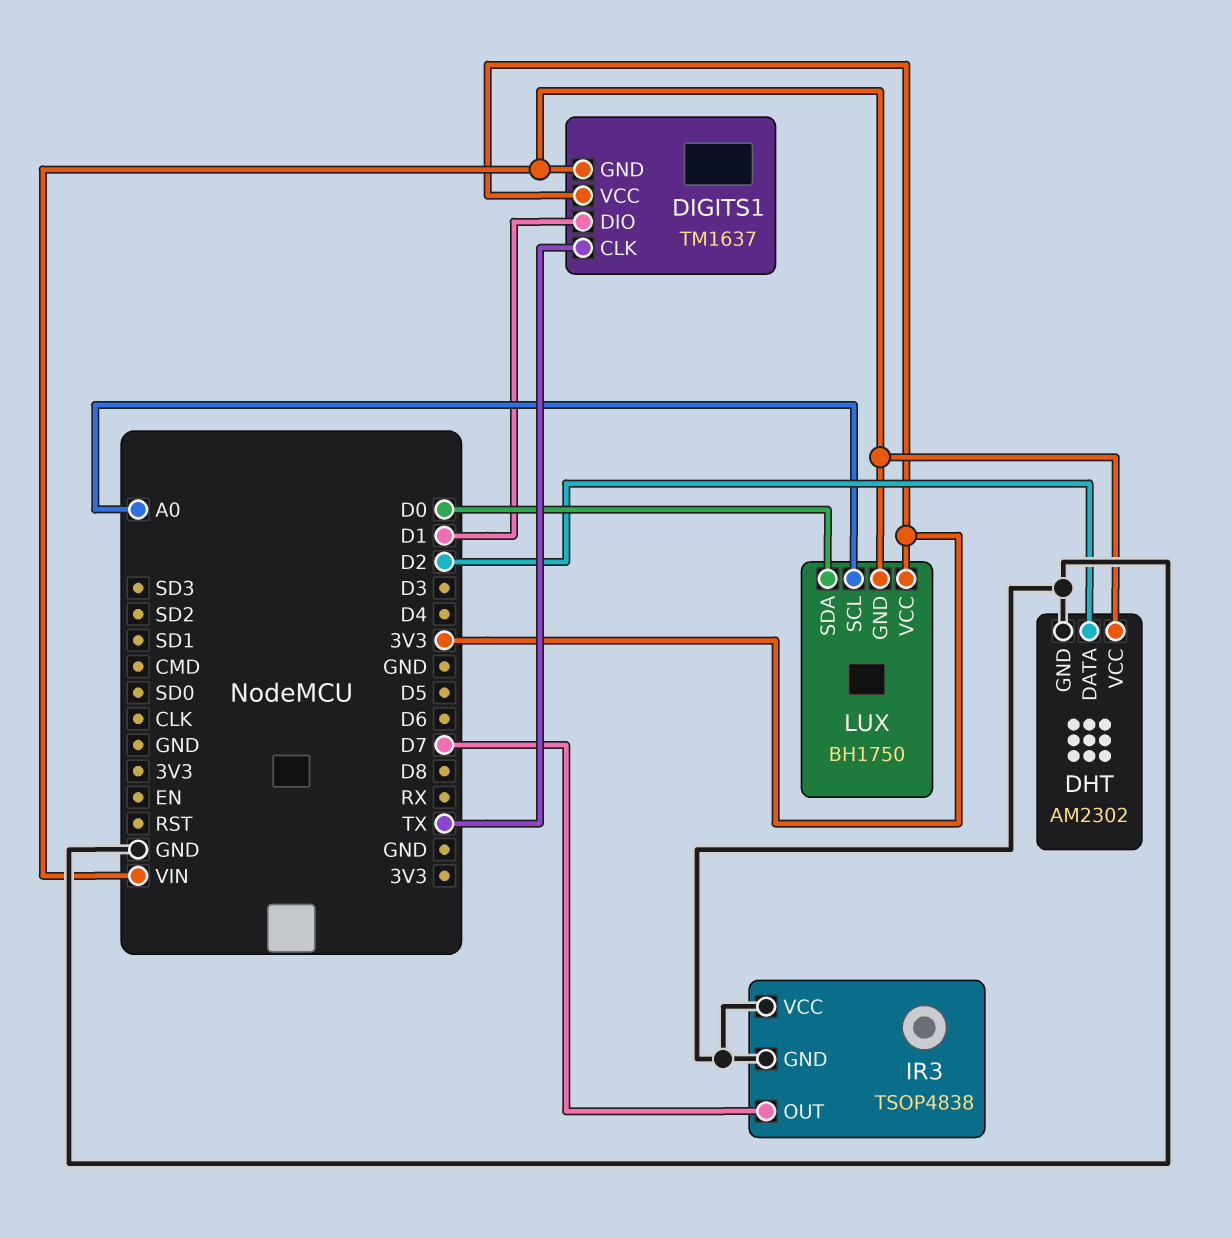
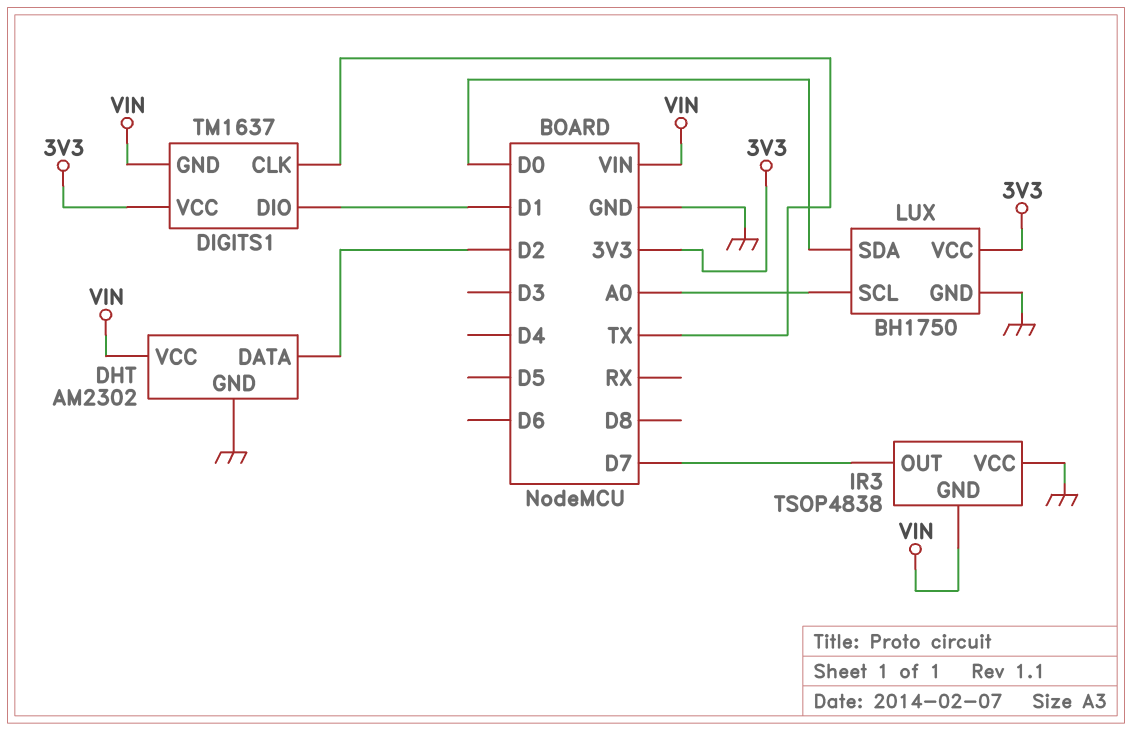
IR3 pin GND: GND -> VIN
LUX pin GND: VIN -> GND

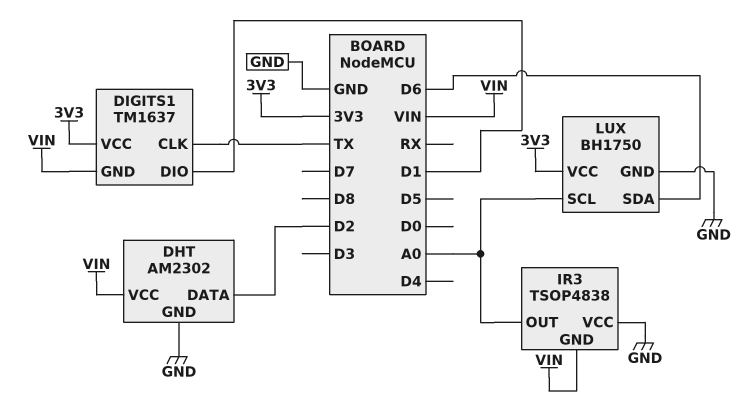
IR3 pin OUT: D7 -> A0
LUX pin SDA: D0 -> D6

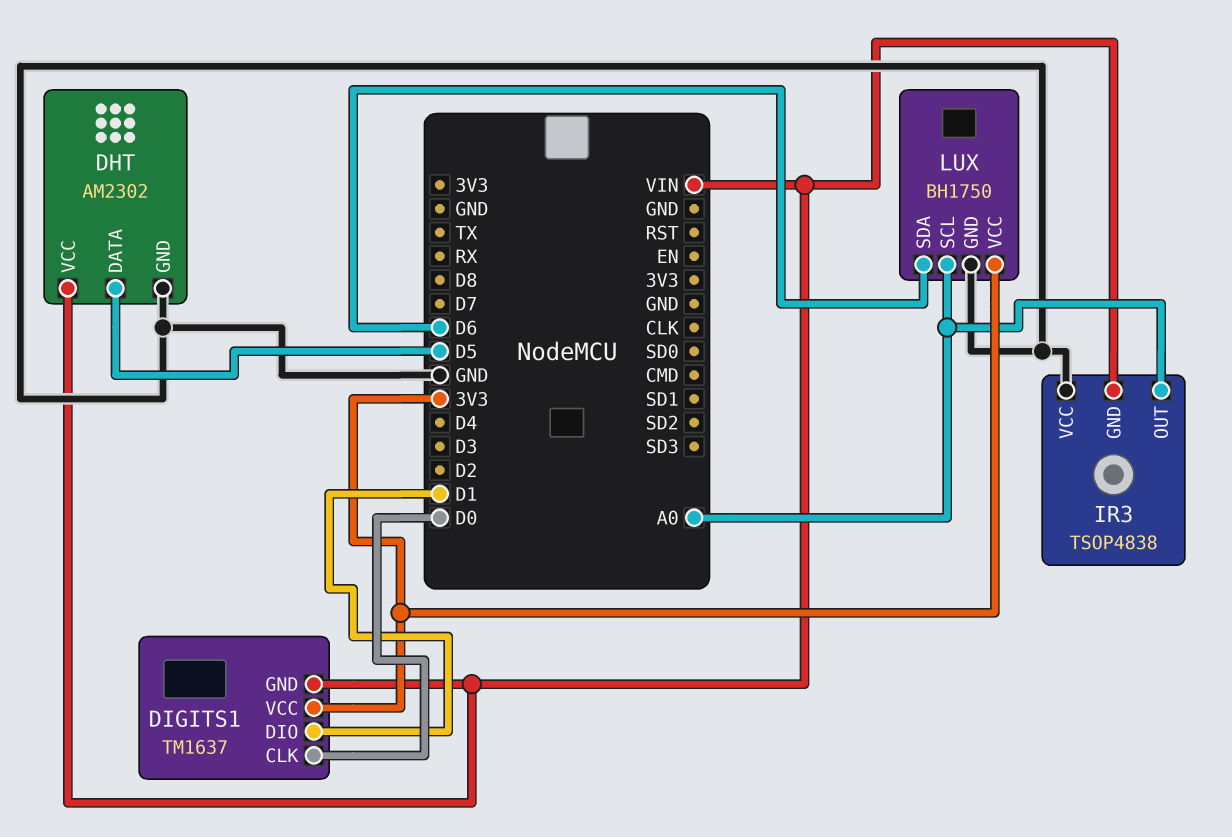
DHT pin DATA: D2 -> D5
DIGITS1 pin CLK: TX -> D0

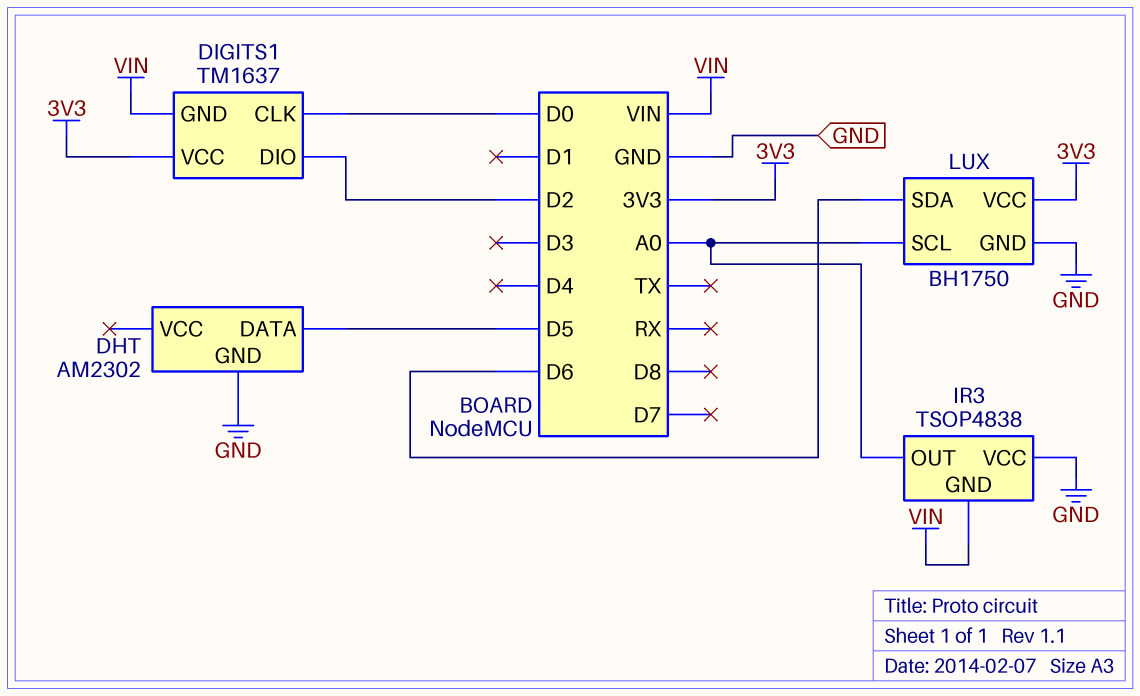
DHT pin VCC: VIN -> none
DIGITS1 pin DIO: D1 -> D2

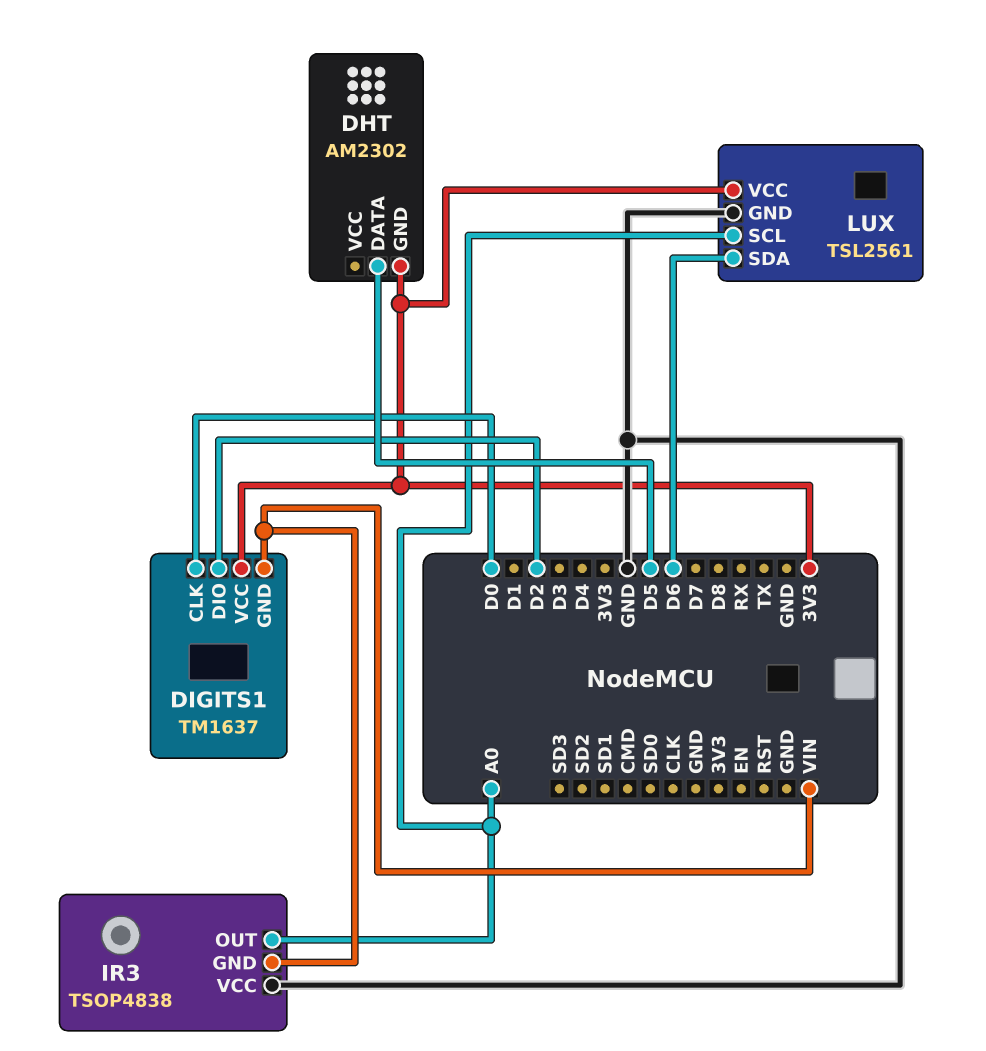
DHT pin GND: GND -> 3V3
LUX: BH1750 -> TSL2561

